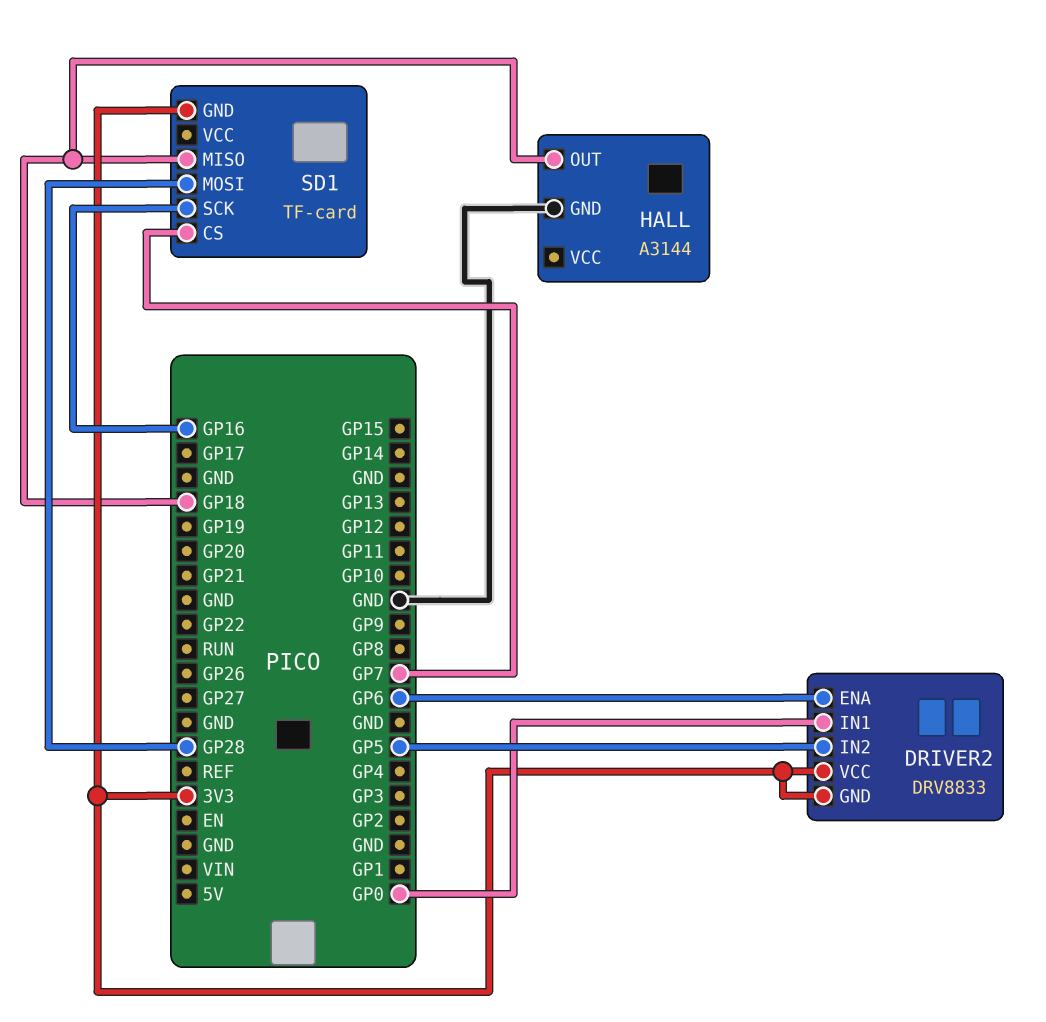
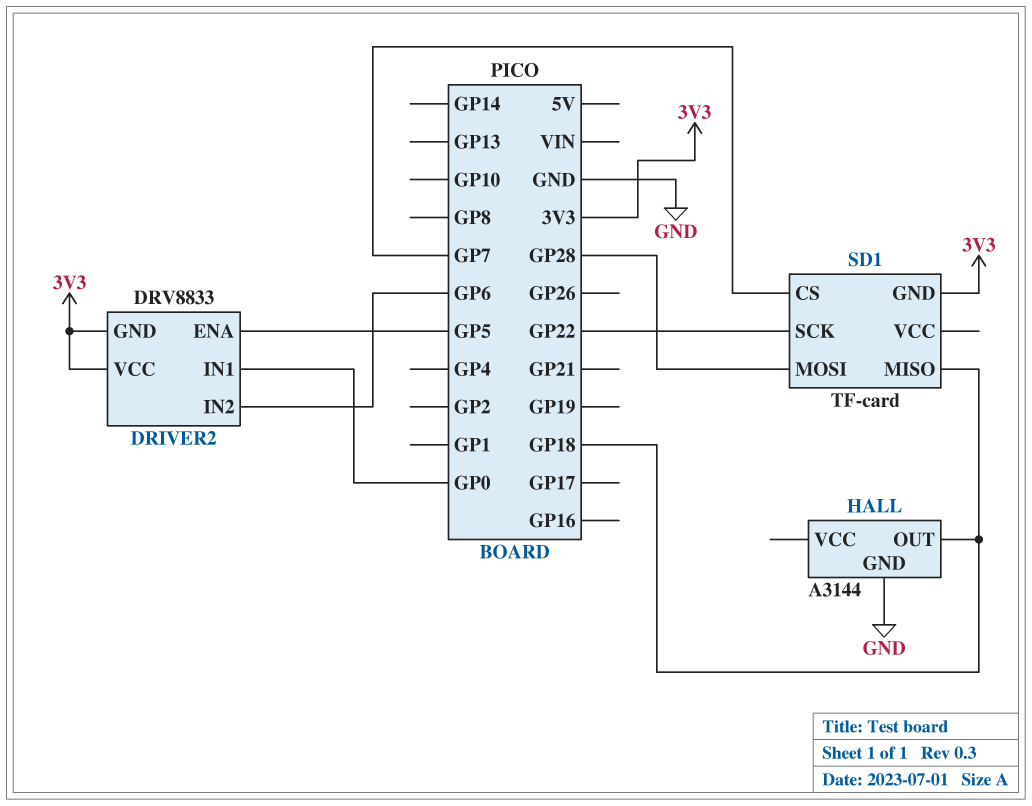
DRIVER2 pin ENA: GP6 -> GP5
DRIVER2 pin IN2: GP5 -> GP6
SD1 pin SCK: GP16 -> GP22

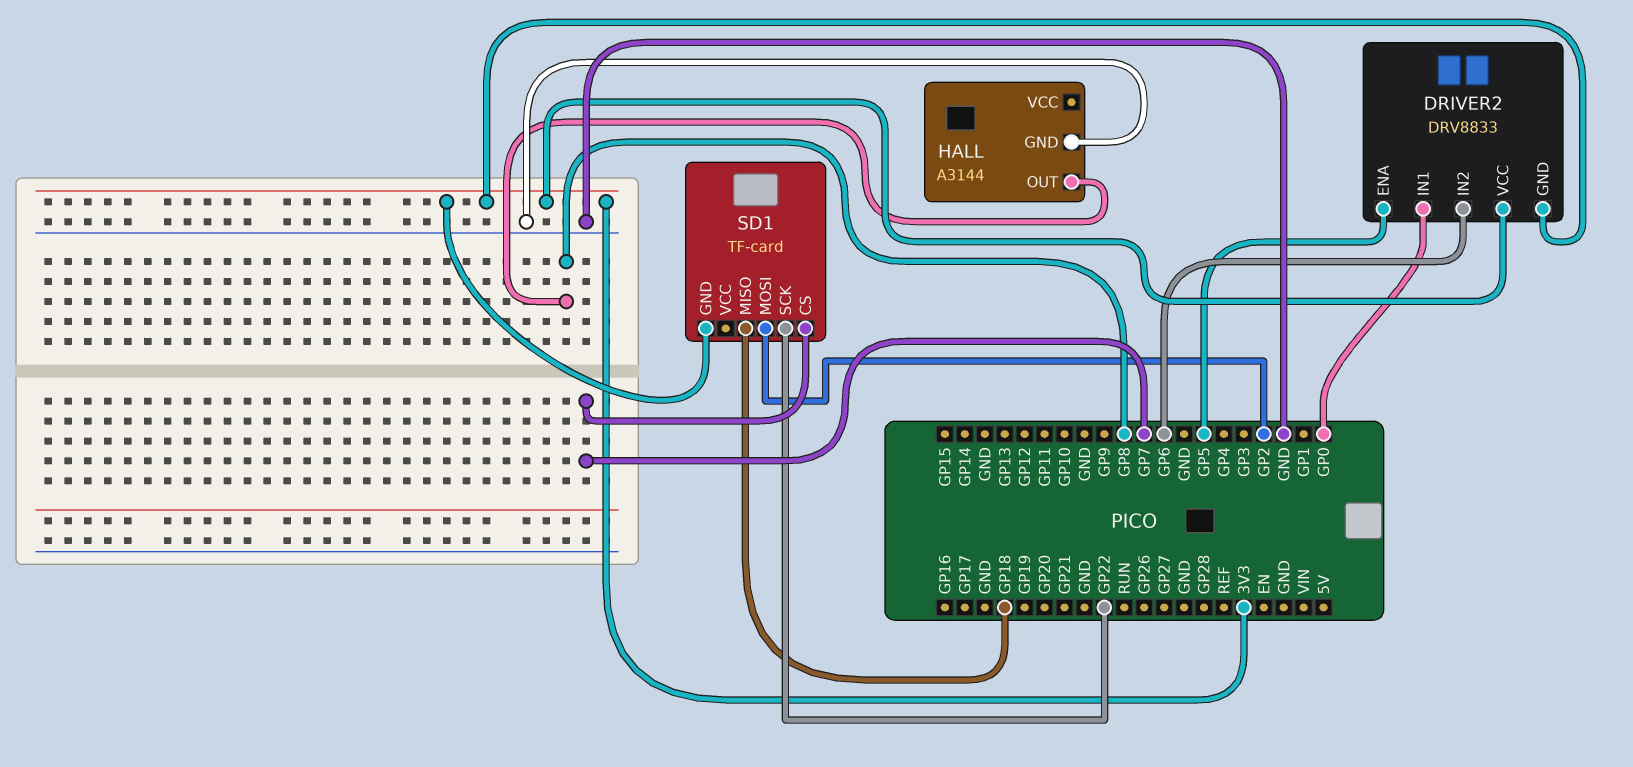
HALL pin OUT: GP18 -> GP8
SD1 pin MOSI: GP28 -> GP2

